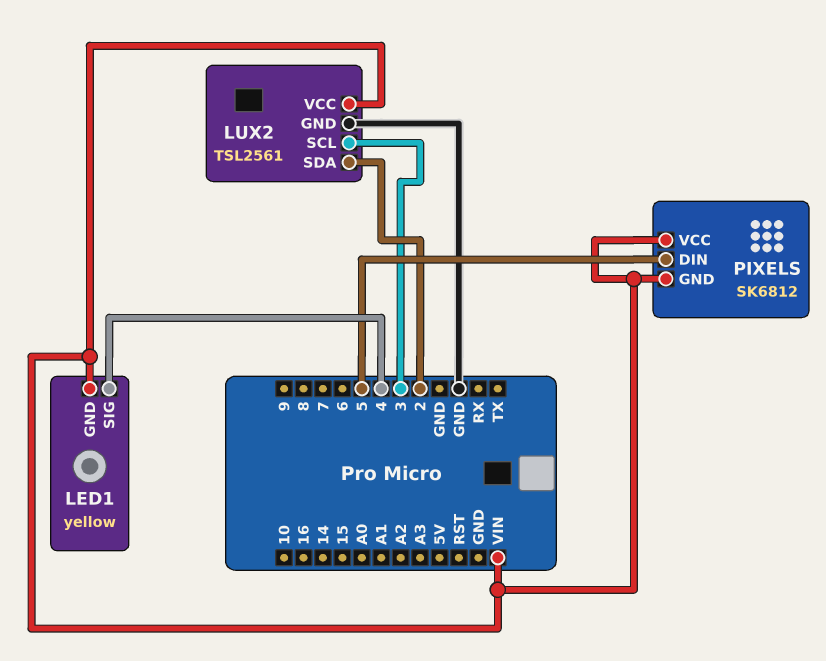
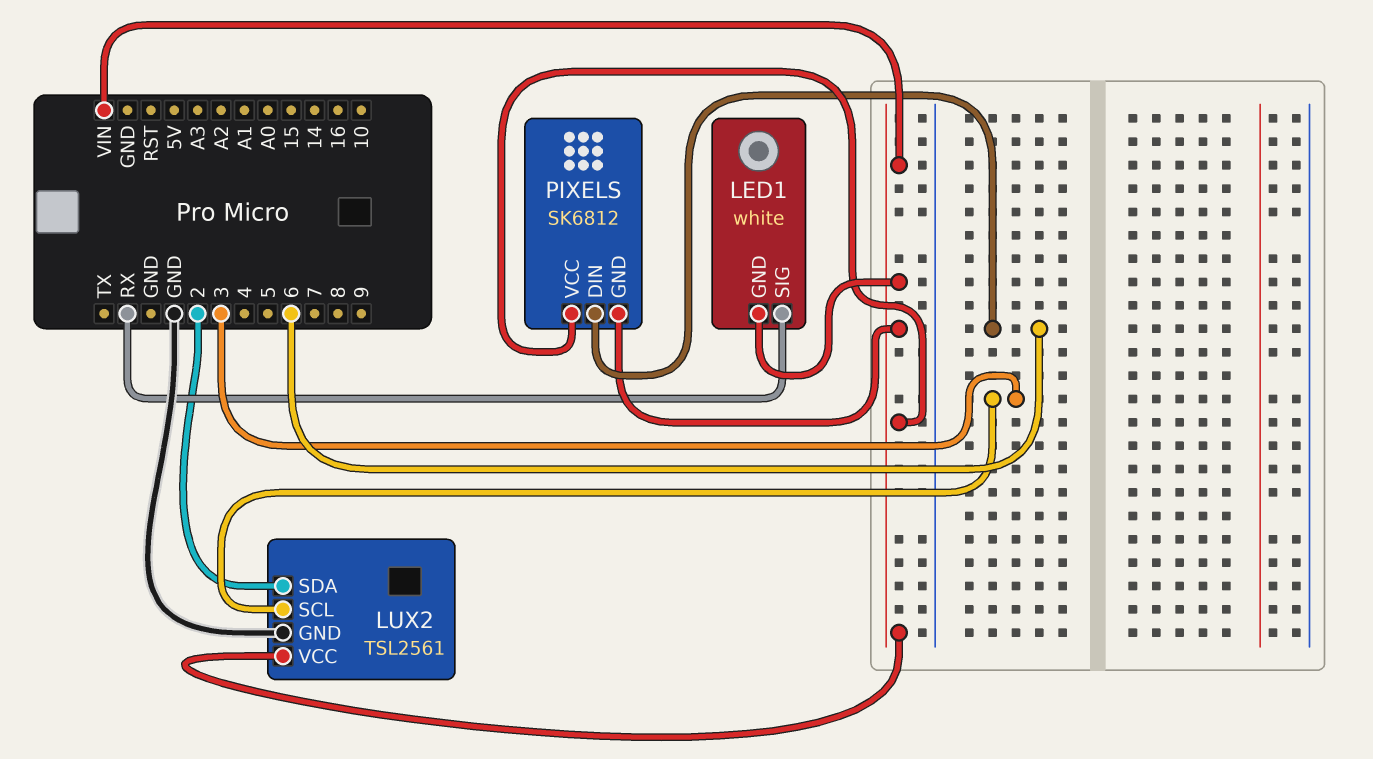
LED1: yellow -> white
LED1 pin SIG: 4 -> RX
PIXELS pin DIN: 5 -> 6

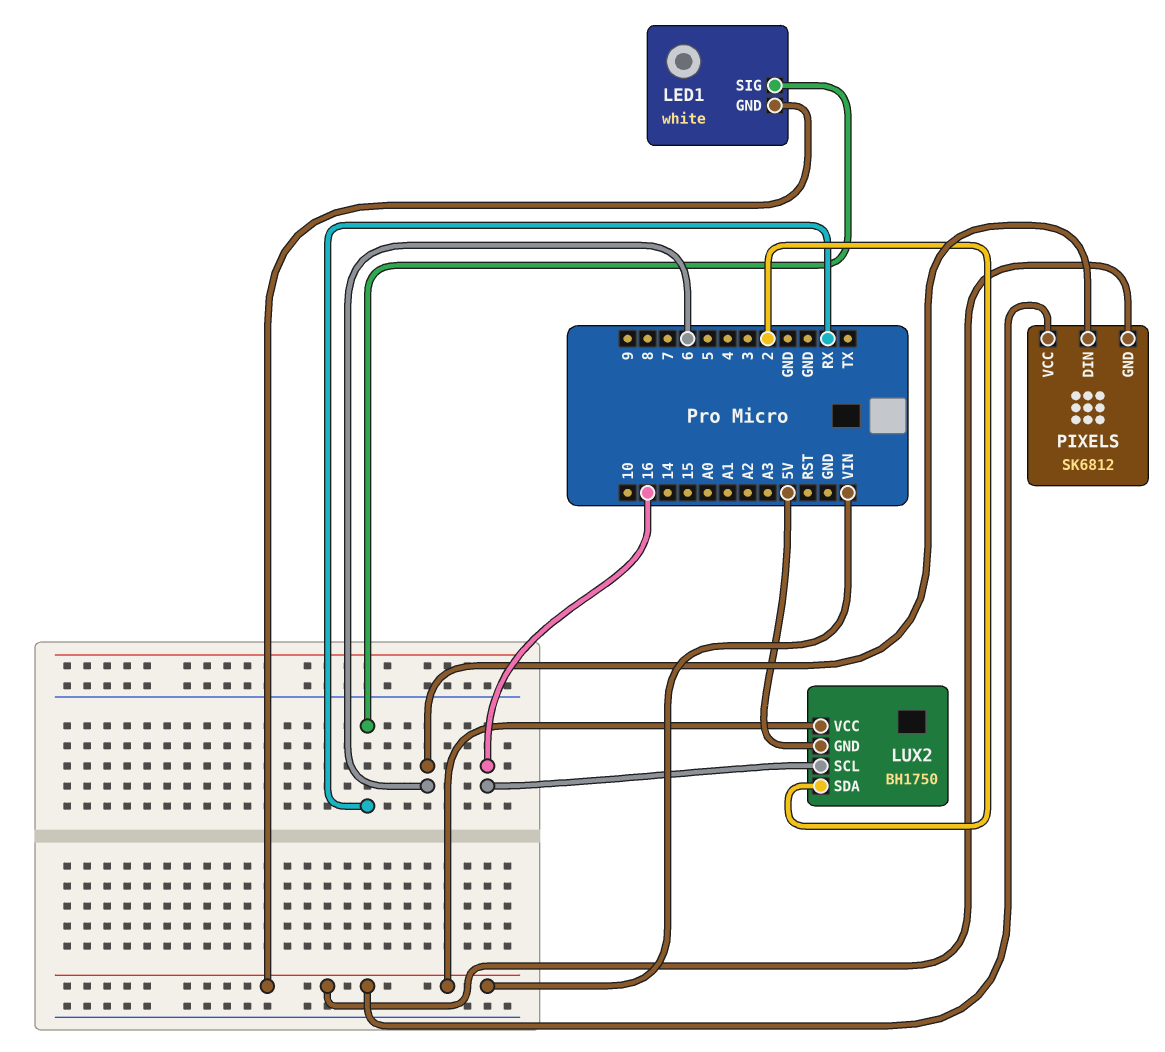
LUX2: TSL2561 -> BH1750
LUX2 pin GND: GND -> 5V
LUX2 pin SCL: 3 -> 16

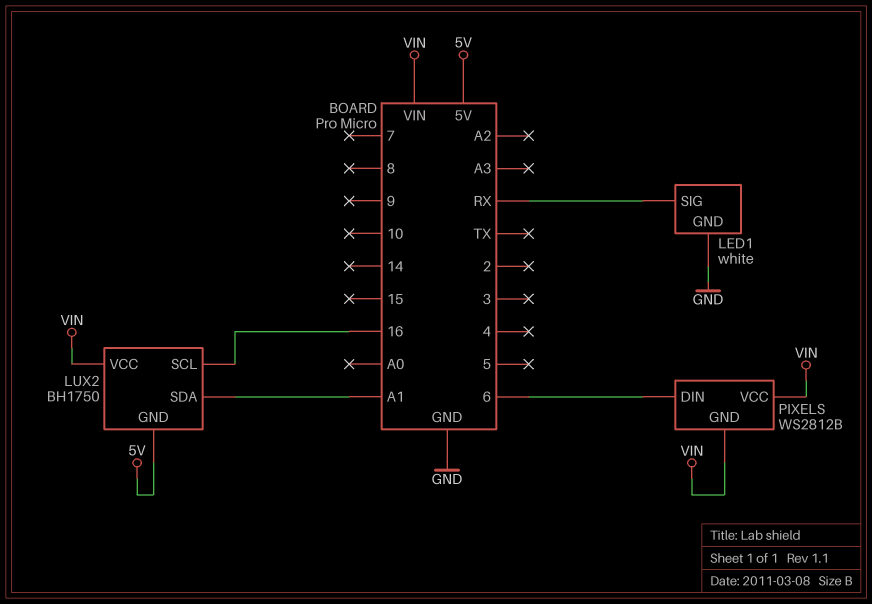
LED1 pin GND: VIN -> GND
LUX2 pin SDA: 2 -> A1
PIXELS: SK6812 -> WS2812B

